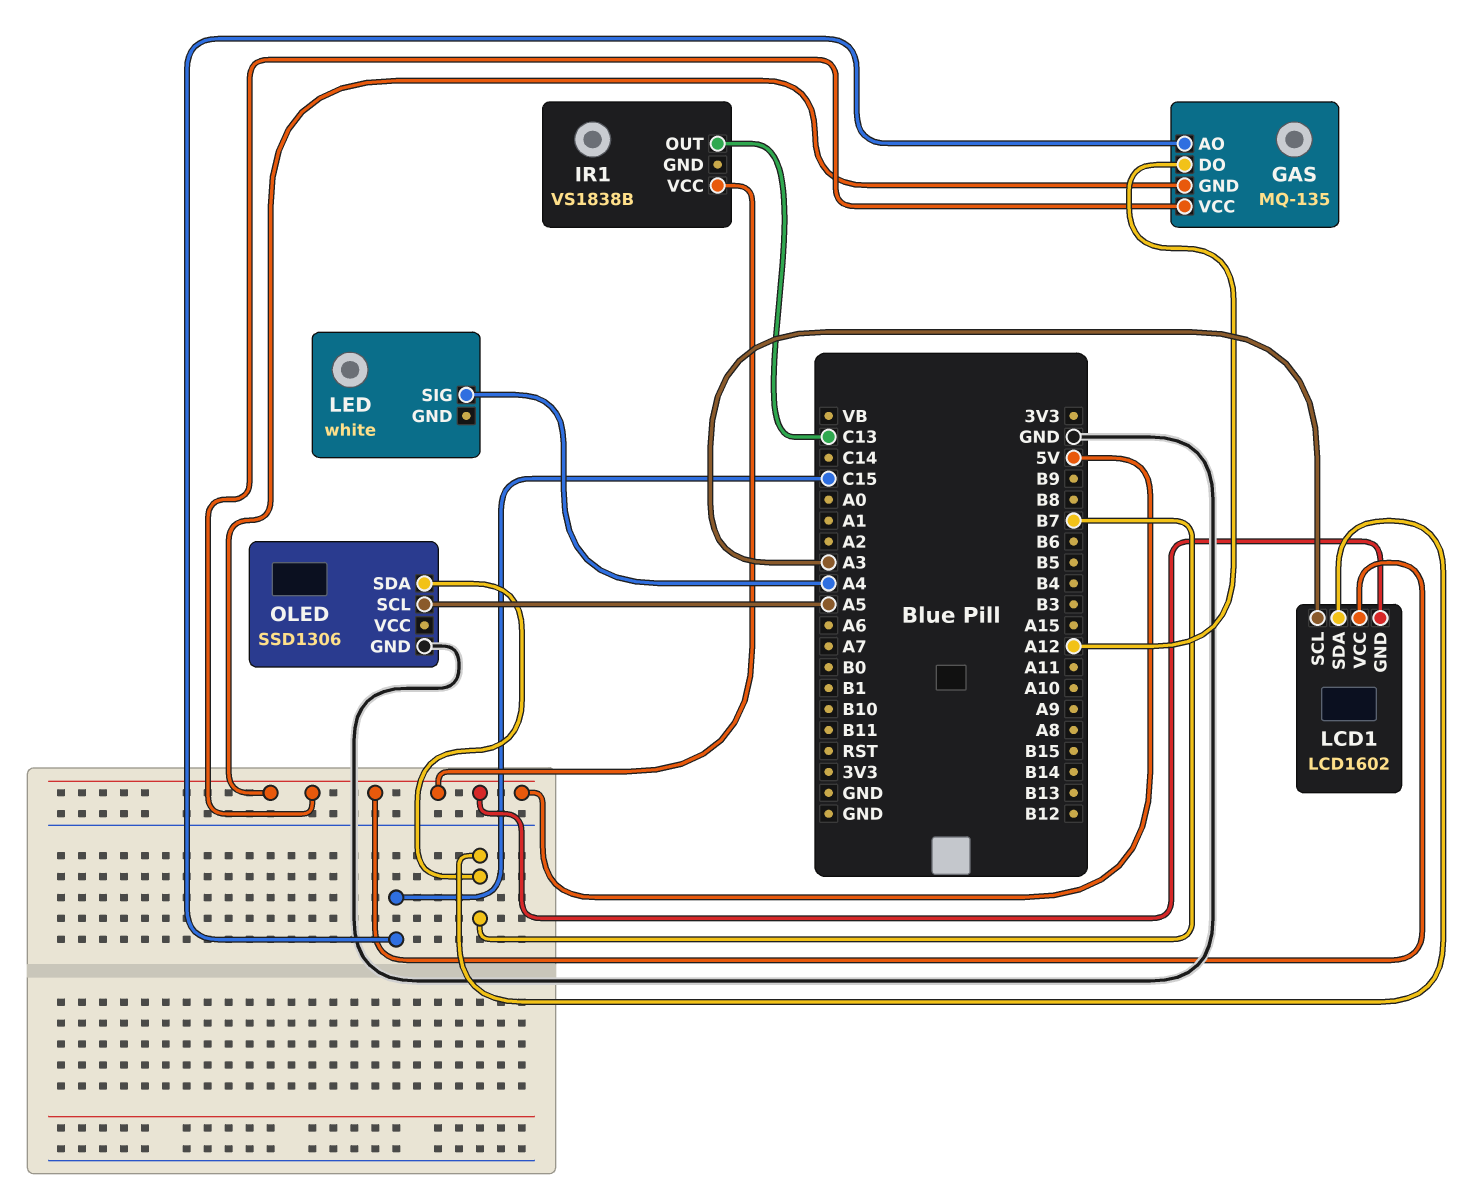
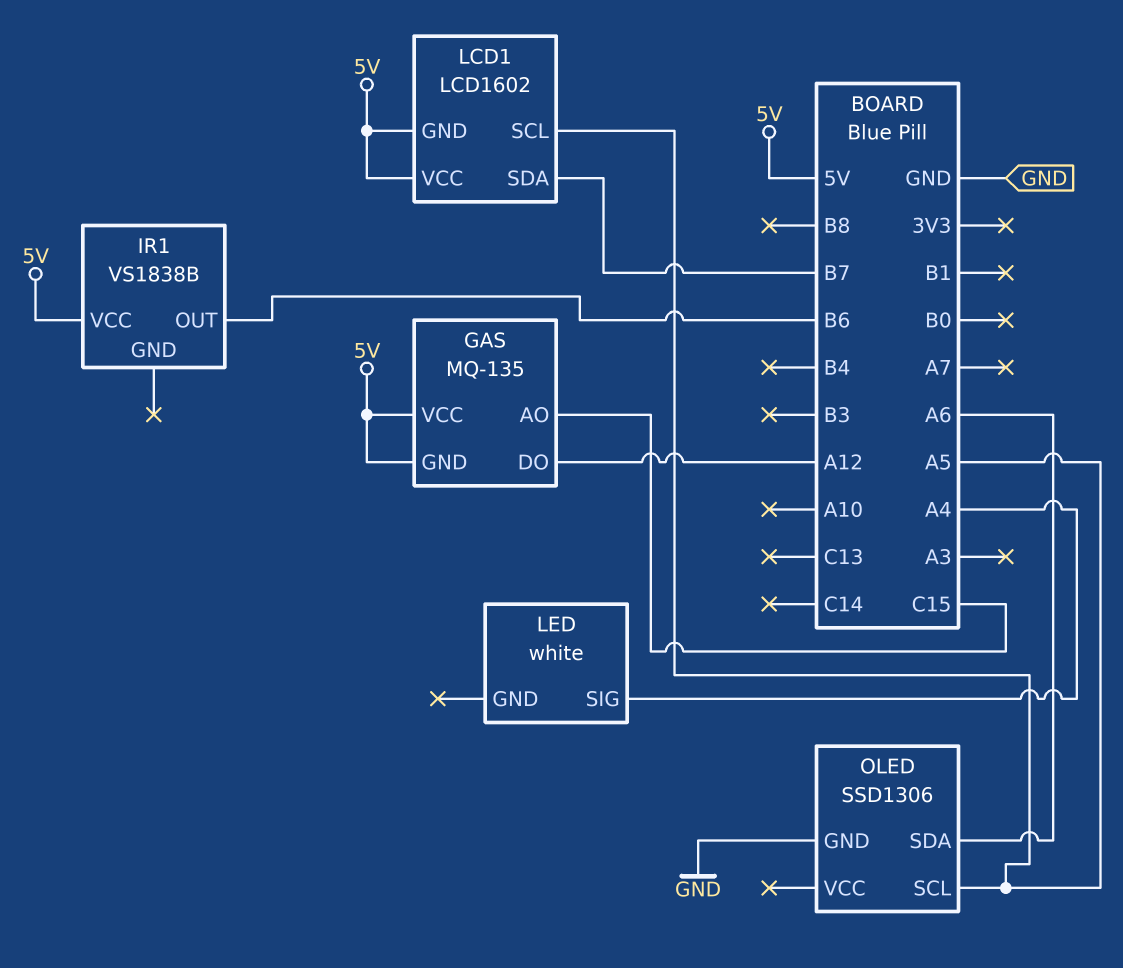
IR1 pin OUT: C13 -> B6
LCD1 pin SCL: A3 -> A5
OLED pin SDA: B7 -> A6

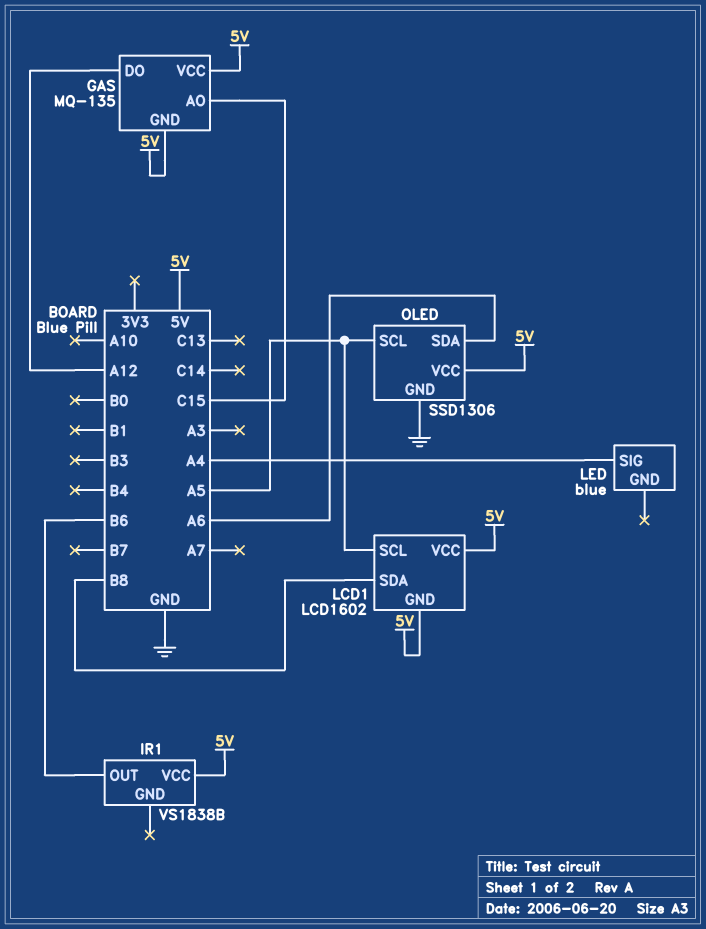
LCD1 pin SDA: B7 -> B8
LED: white -> blue
OLED pin VCC: none -> 5V

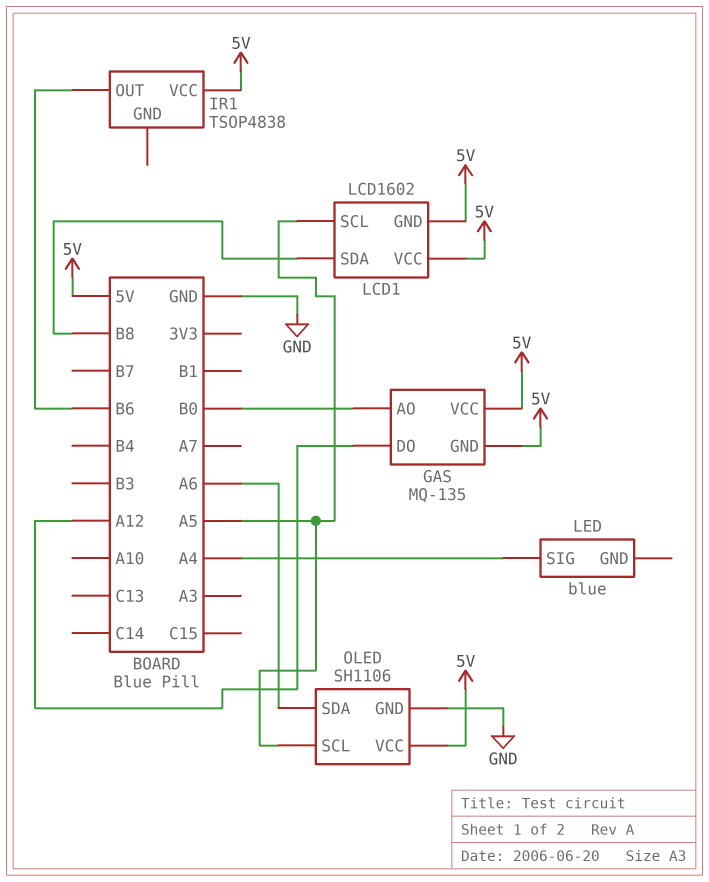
GAS pin AO: C15 -> B0
IR1: VS1838B -> TSOP4838
OLED: SSD1306 -> SH1106

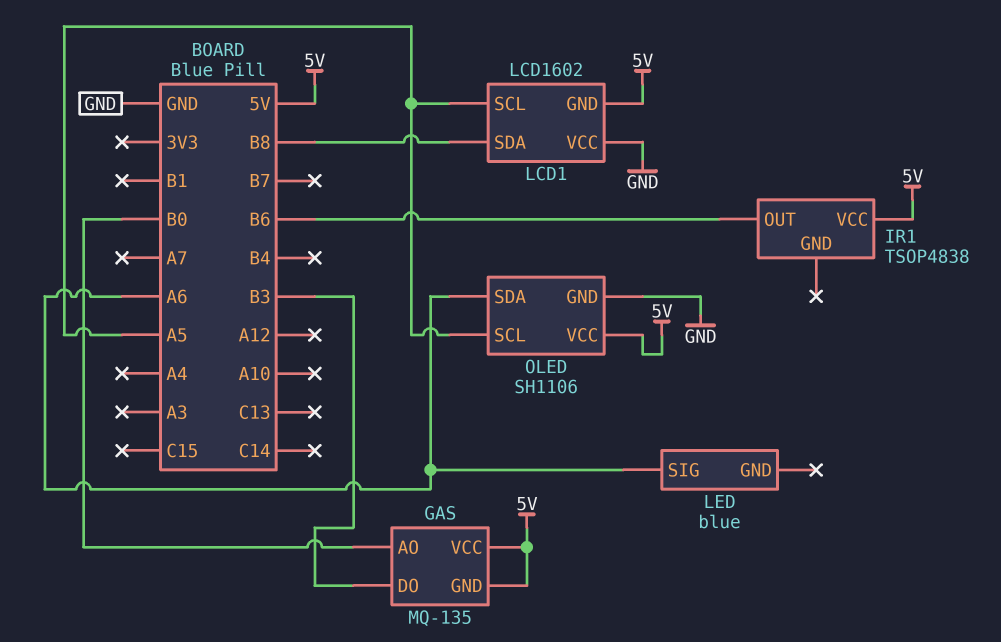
GAS pin DO: A12 -> B3
LCD1 pin VCC: 5V -> GND
LED pin SIG: A4 -> A6

